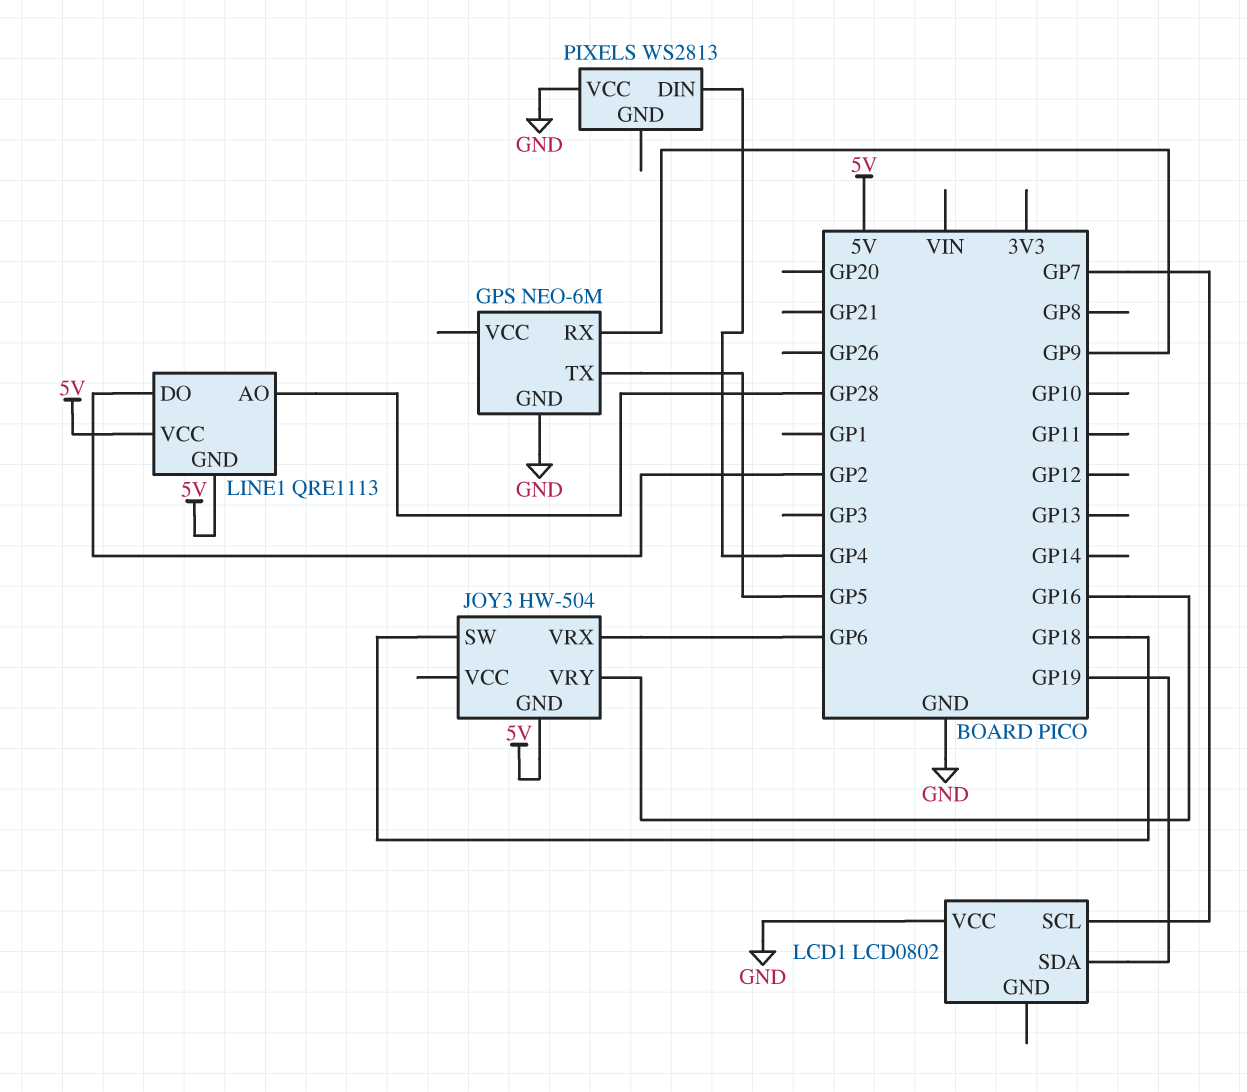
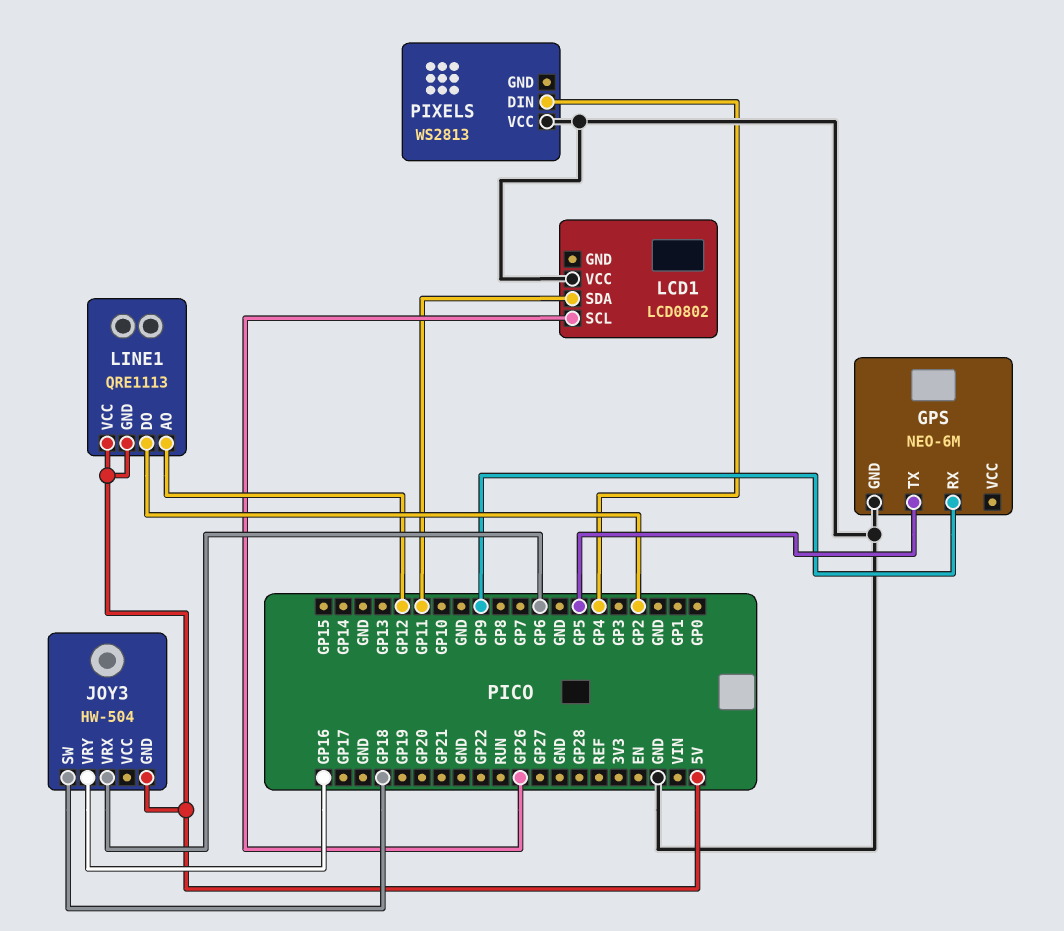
LCD1 pin SCL: GP7 -> GP26
LCD1 pin SDA: GP19 -> GP11
LINE1 pin AO: GP28 -> GP12

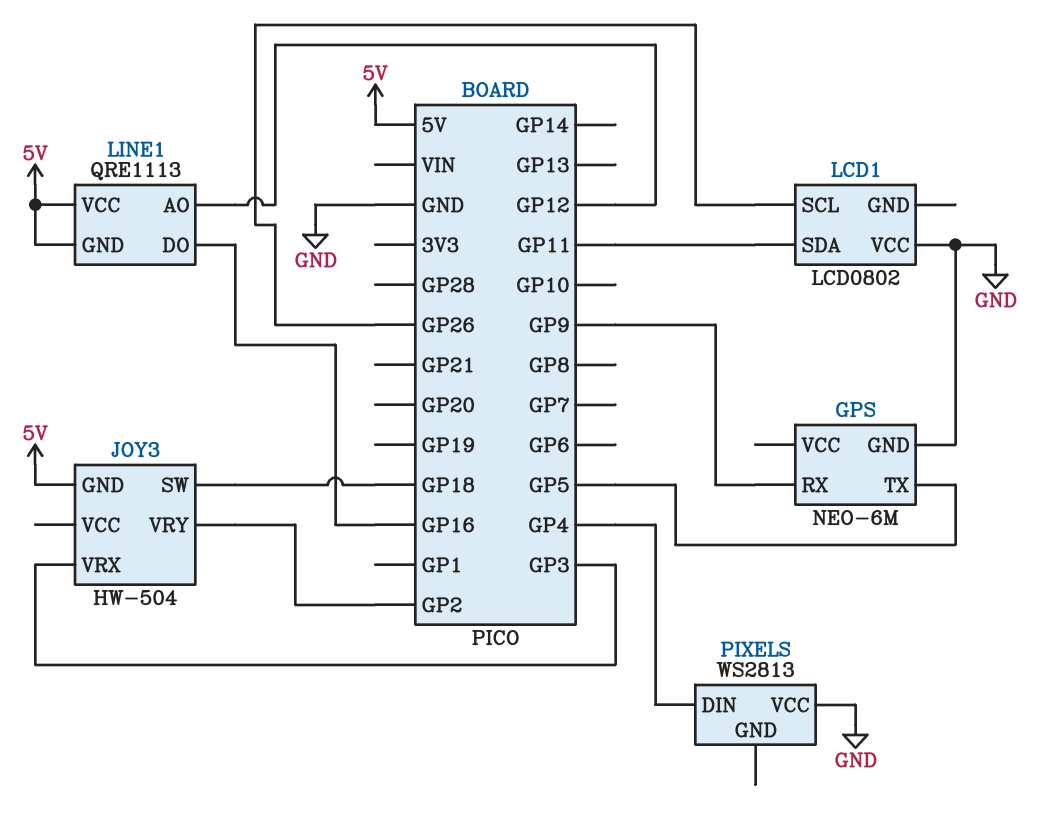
JOY3 pin VRX: GP6 -> GP3
JOY3 pin VRY: GP16 -> GP2
LINE1 pin DO: GP2 -> GP16

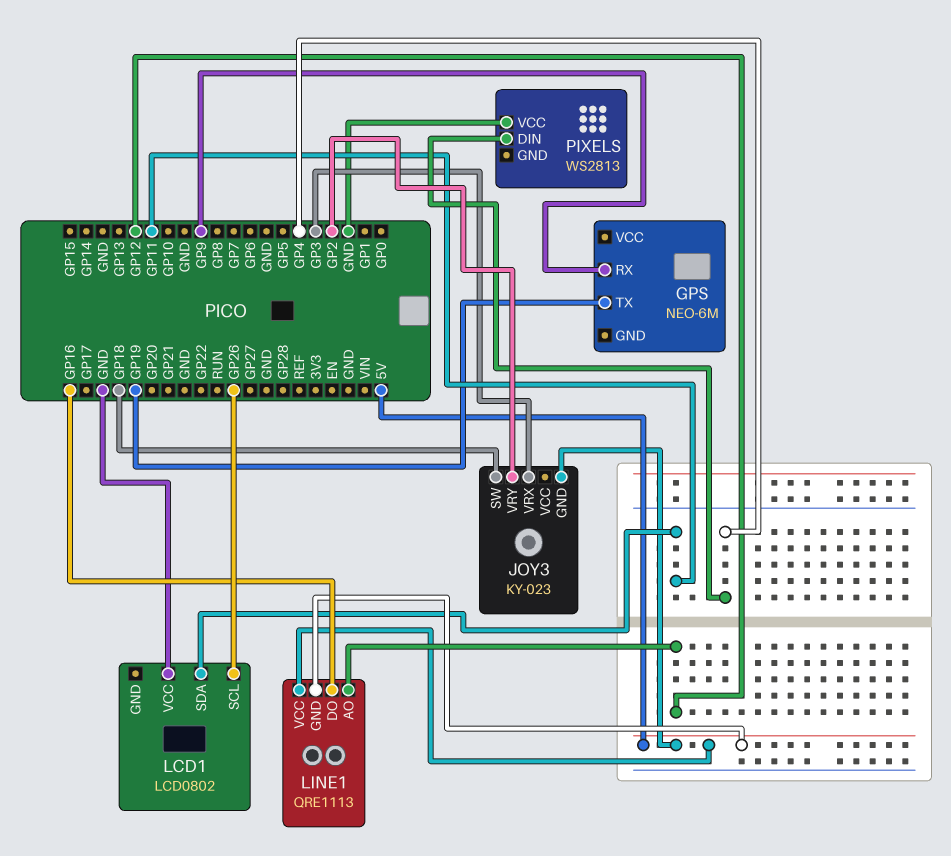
GPS pin GND: GND -> none
GPS pin TX: GP5 -> GP19
JOY3: HW-504 -> KY-023

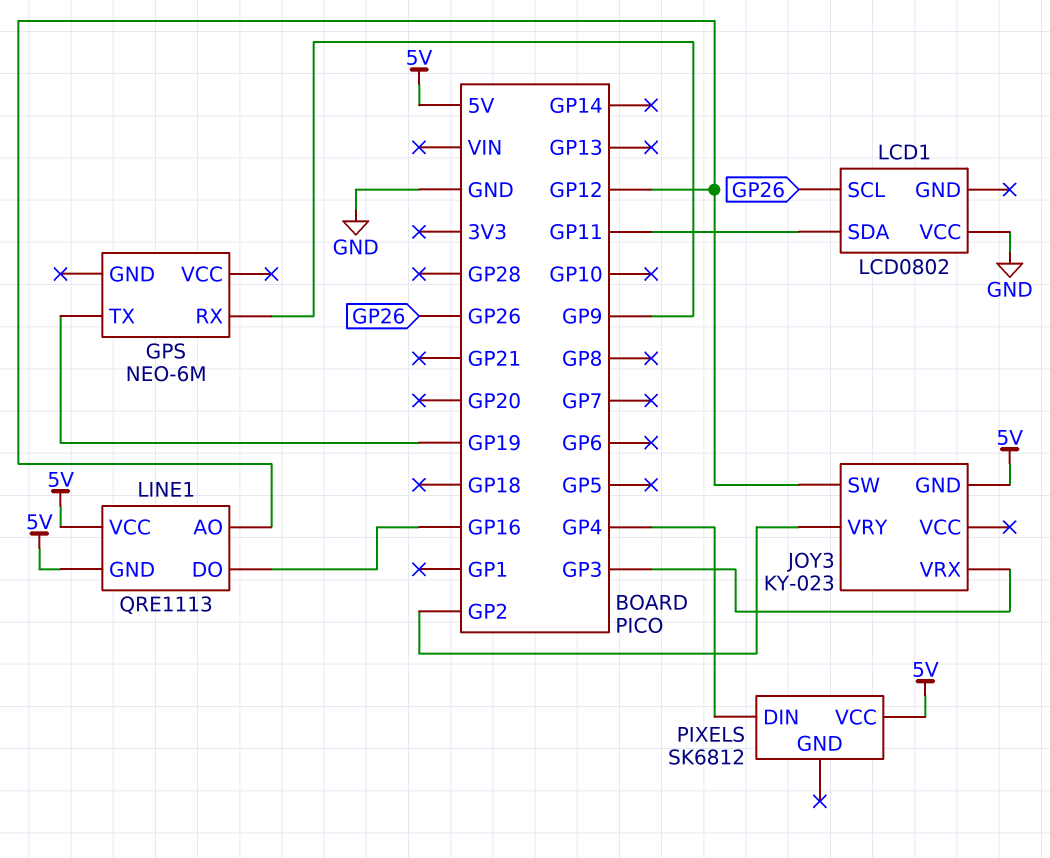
JOY3 pin SW: GP18 -> GP12
PIXELS: WS2813 -> SK6812
PIXELS pin VCC: GND -> 5V

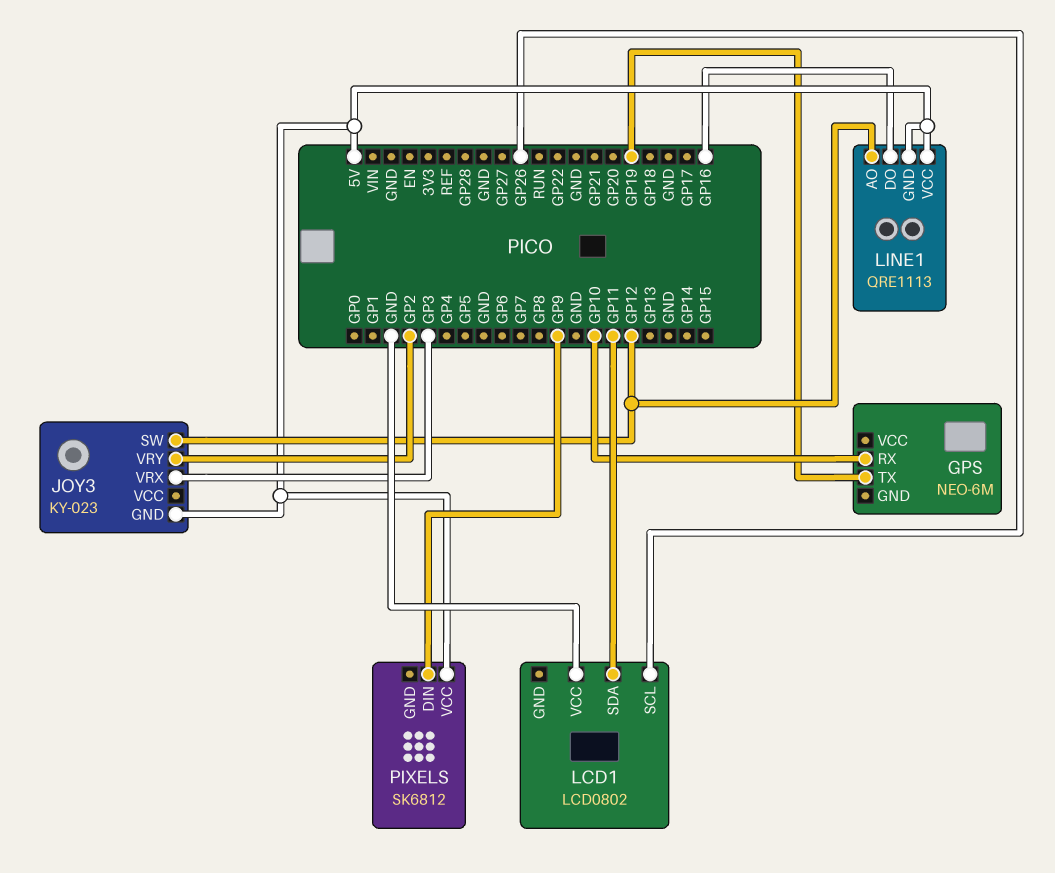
GPS pin RX: GP9 -> GP10
PIXELS pin DIN: GP4 -> GP9

